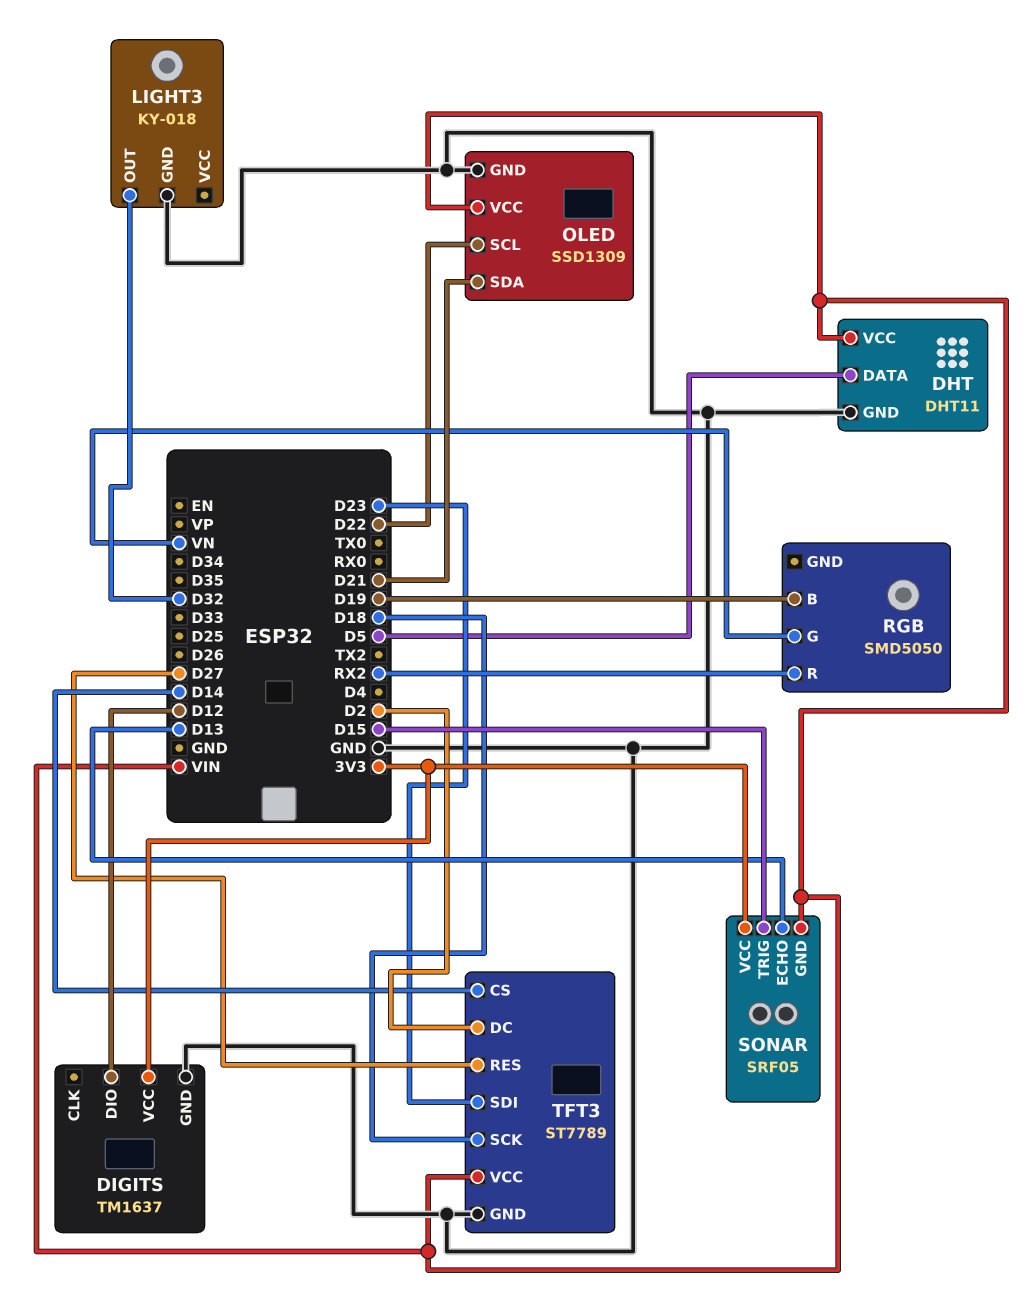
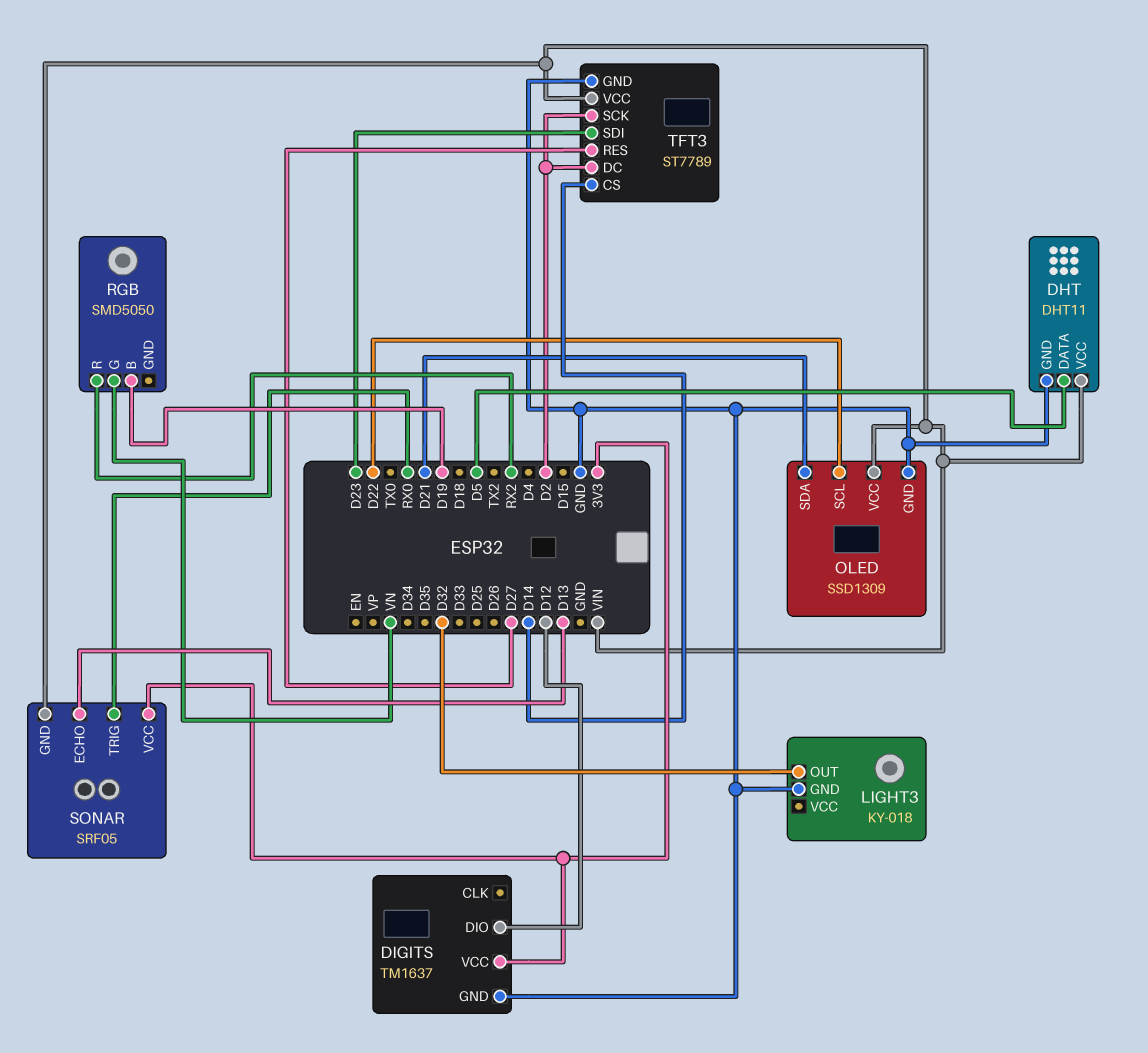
SONAR pin TRIG: D15 -> RX0
TFT3 pin SCK: D18 -> D2

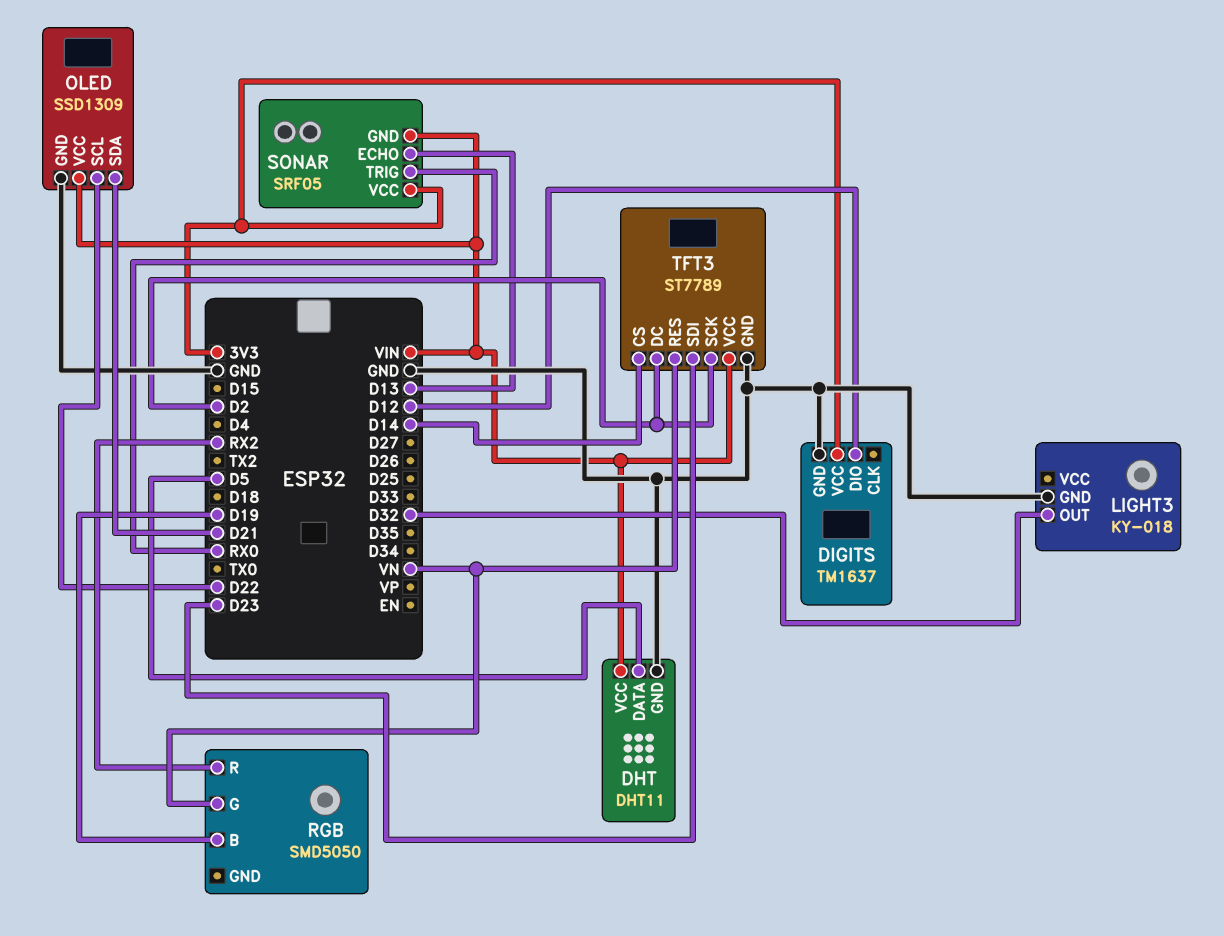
TFT3 pin RES: D27 -> VN

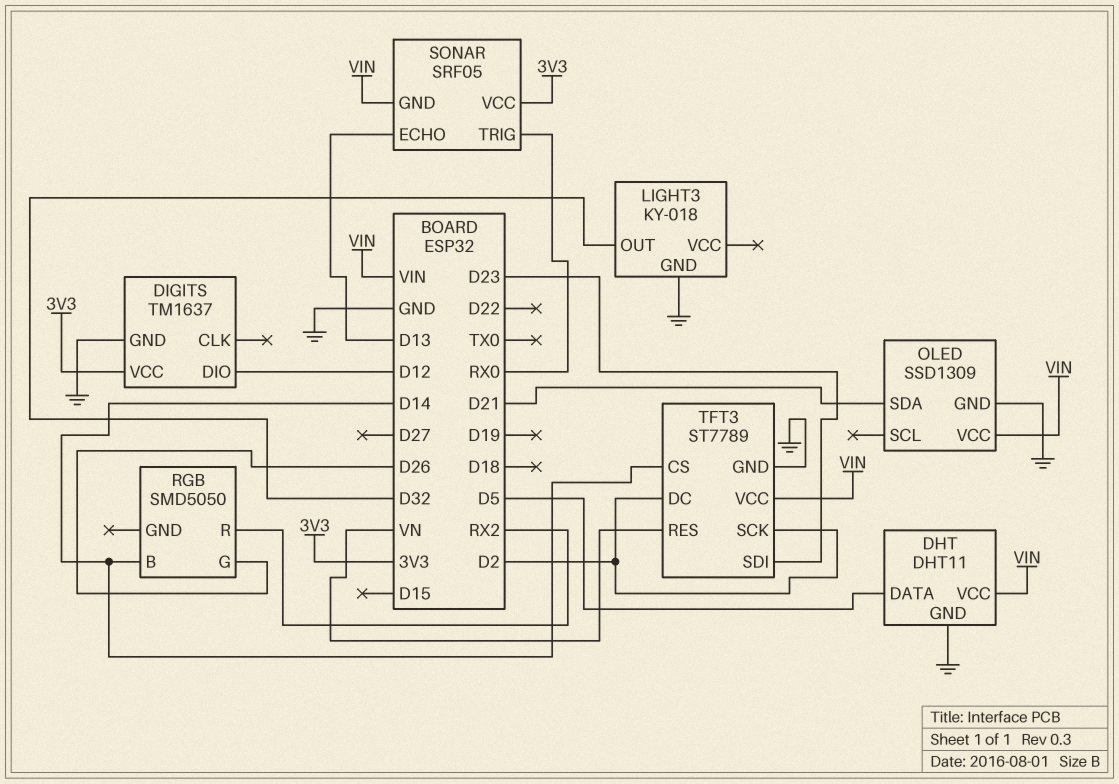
OLED pin SCL: D22 -> none
RGB pin B: D19 -> D14
RGB pin G: VN -> D26

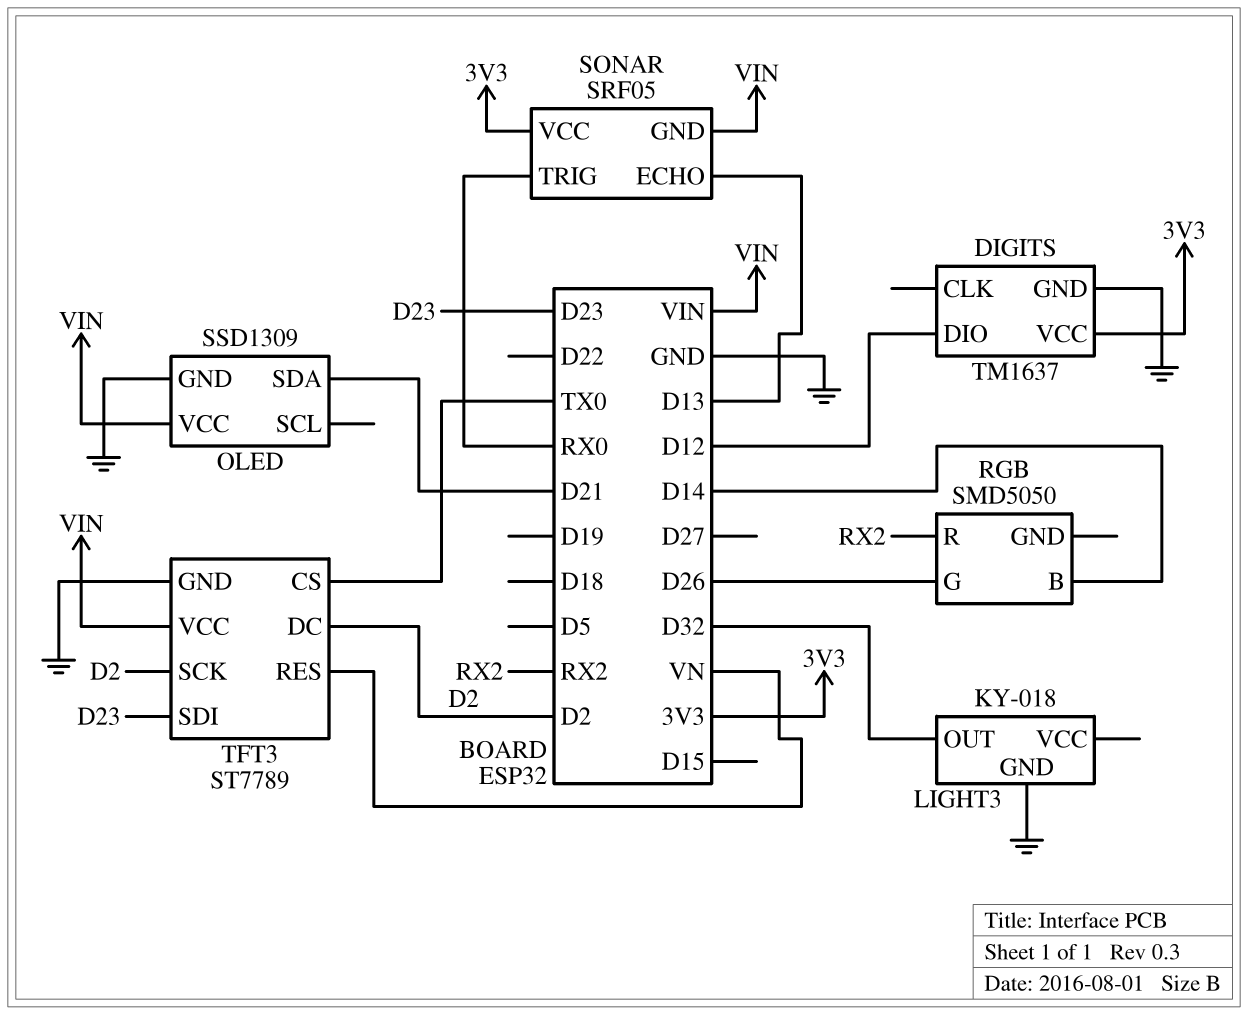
DHT: DHT11 -> none
DHT pin DATA: D5 -> none
DHT pin GND: GND -> none
DHT pin VCC: VIN -> none
TFT3 pin CS: D14 -> TX0

